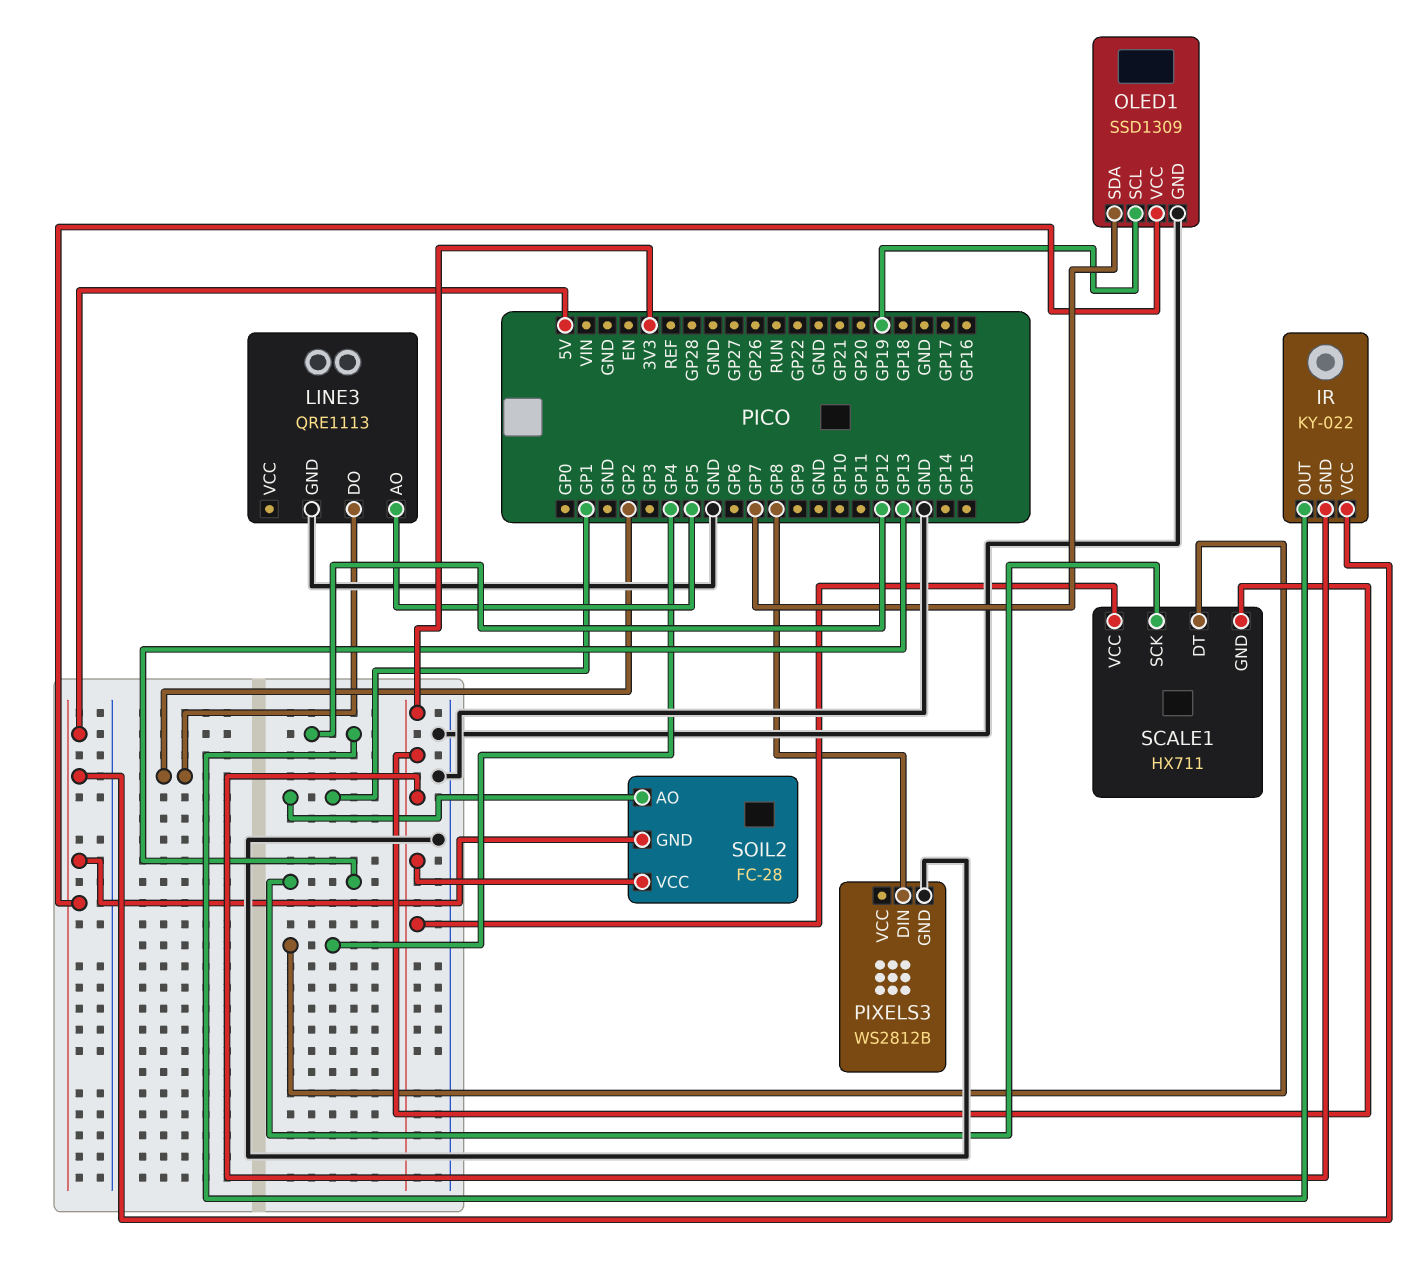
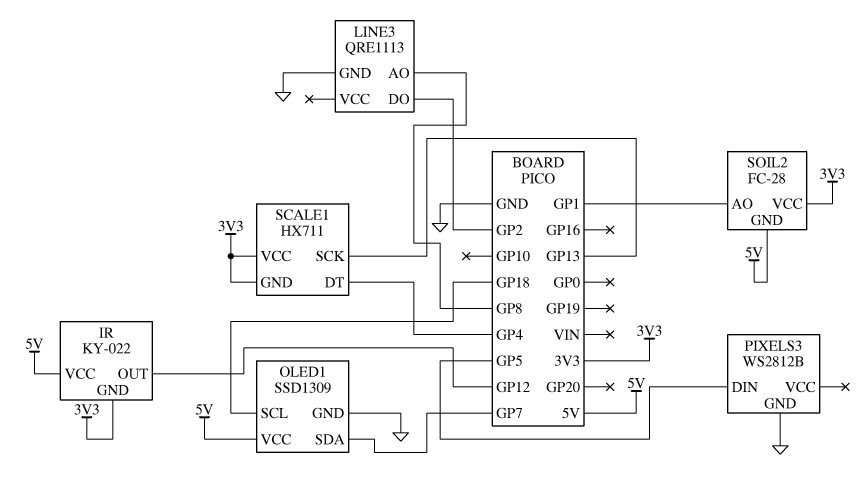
LINE3 pin AO: GP5 -> GP8
OLED1 pin SCL: GP19 -> GP18
PIXELS3 pin DIN: GP8 -> GP5

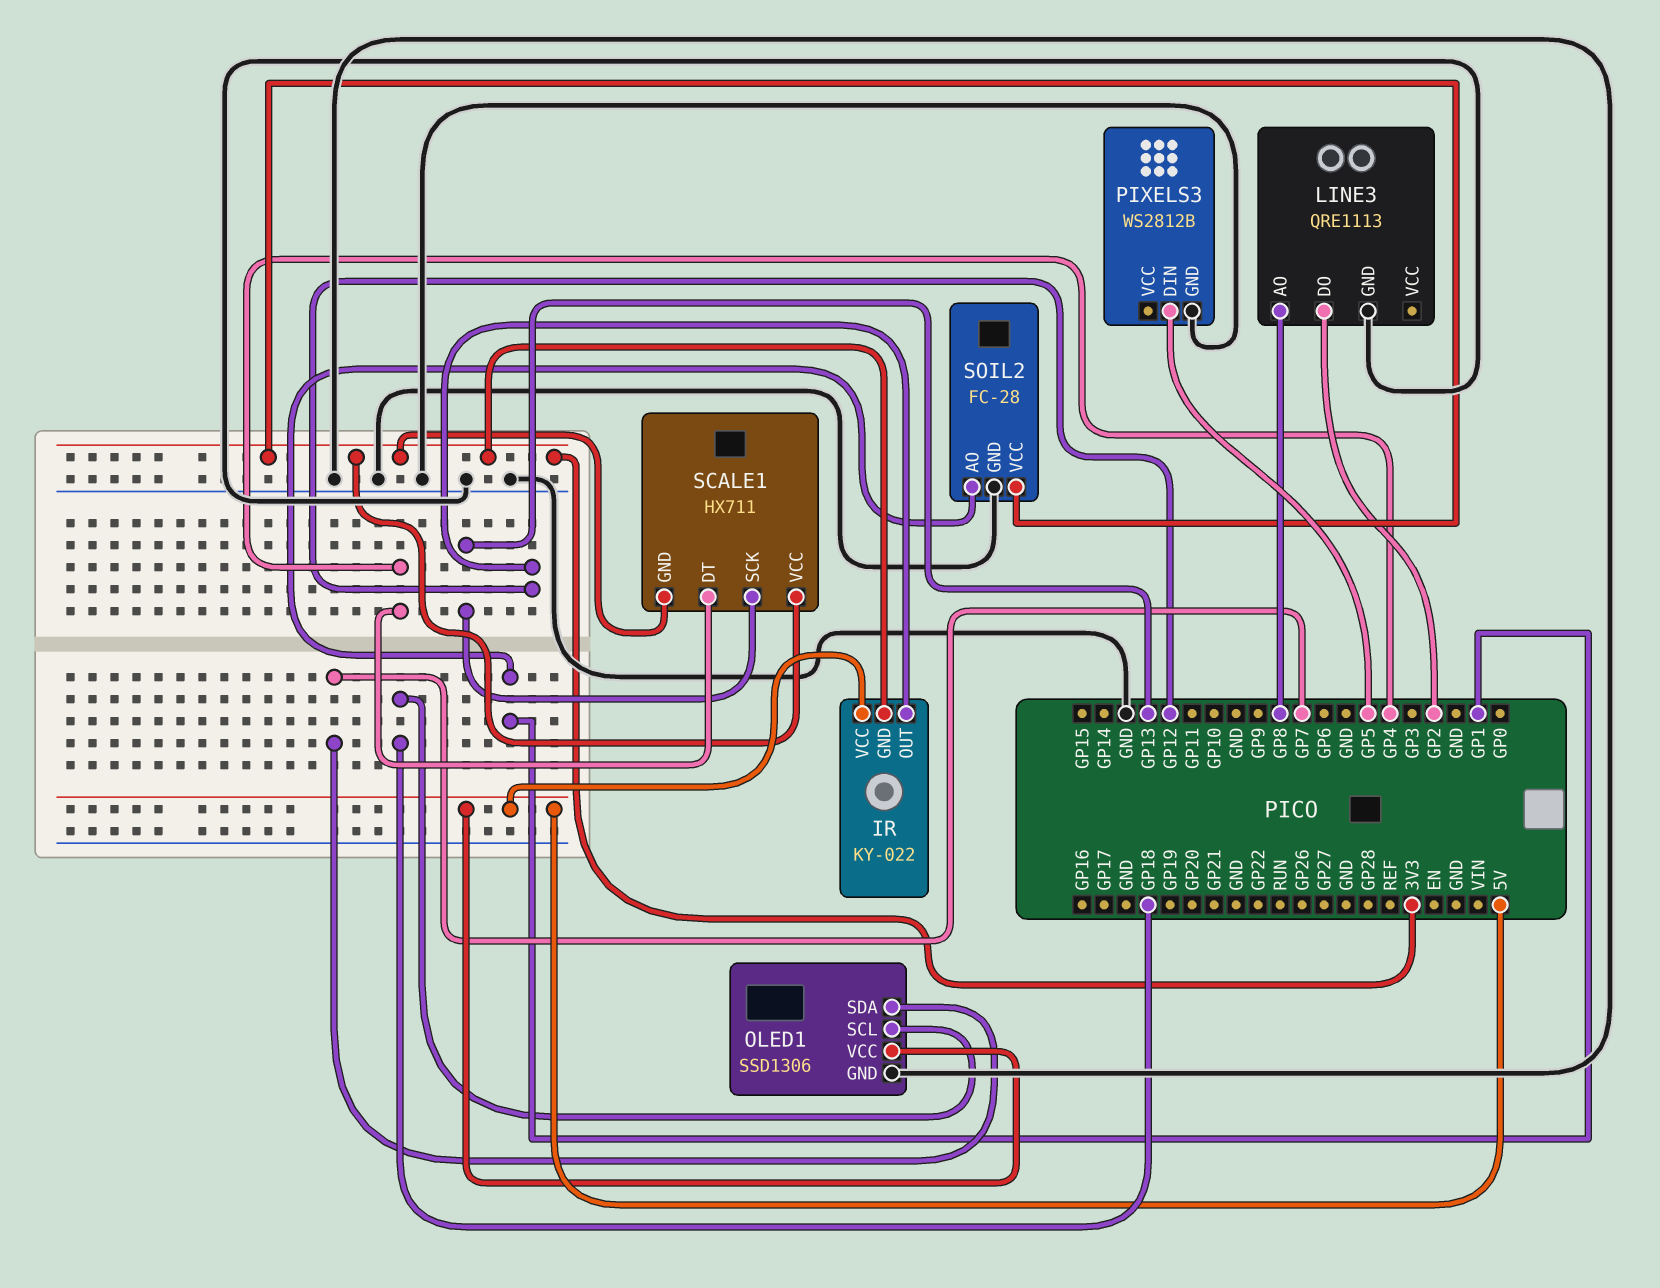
OLED1: SSD1309 -> SSD1306
SOIL2 pin GND: 5V -> GND

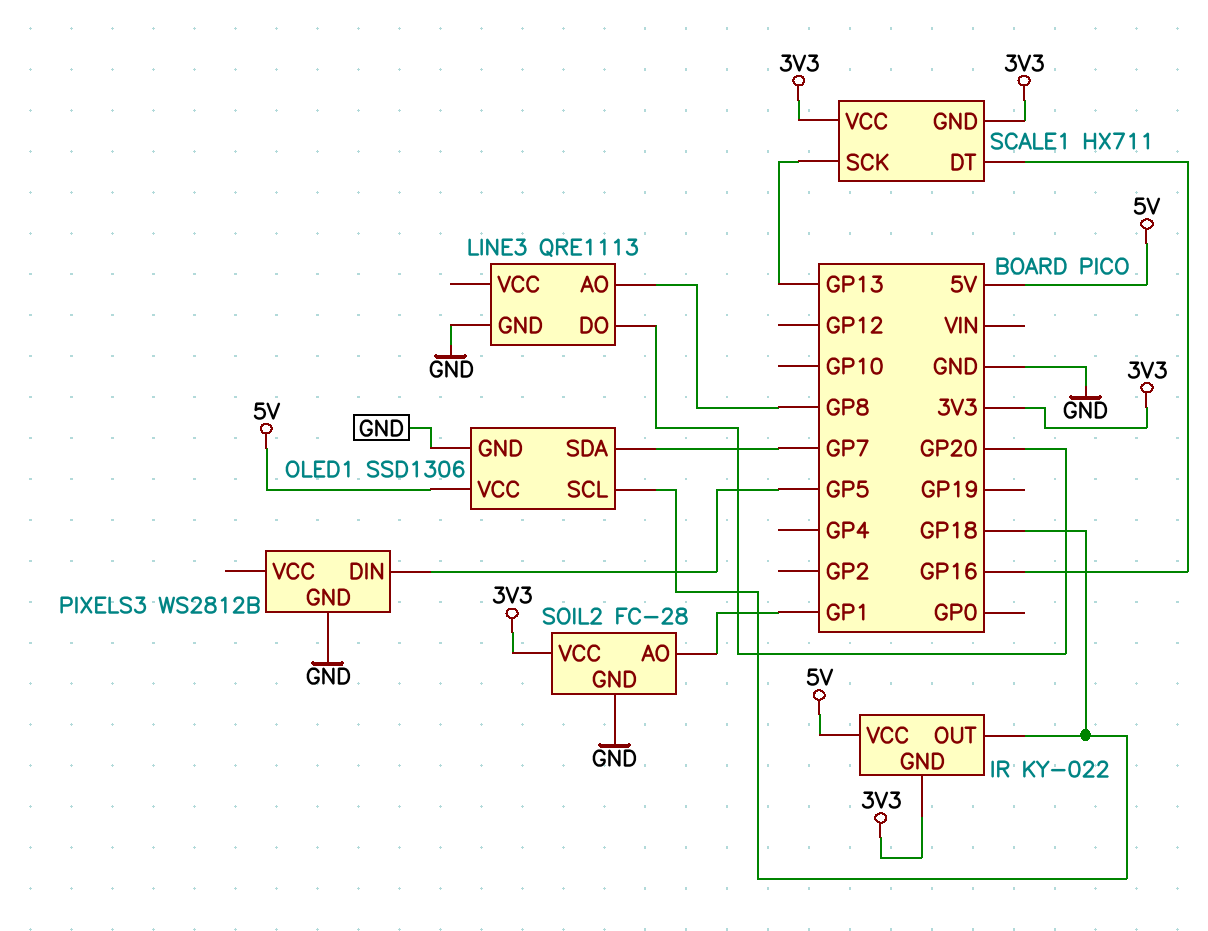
IR pin OUT: GP12 -> GP18
LINE3 pin DO: GP2 -> GP20
SCALE1 pin DT: GP4 -> GP16

